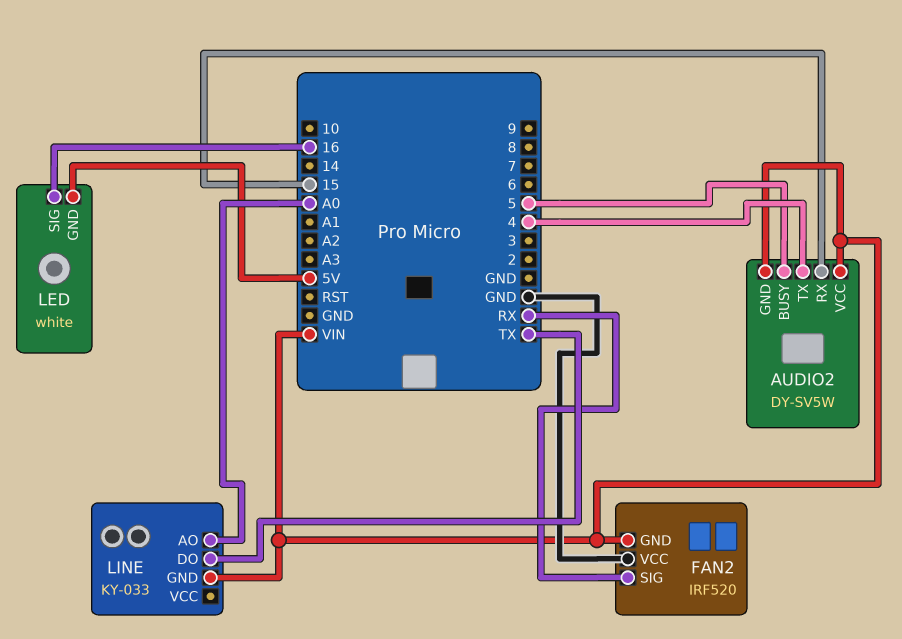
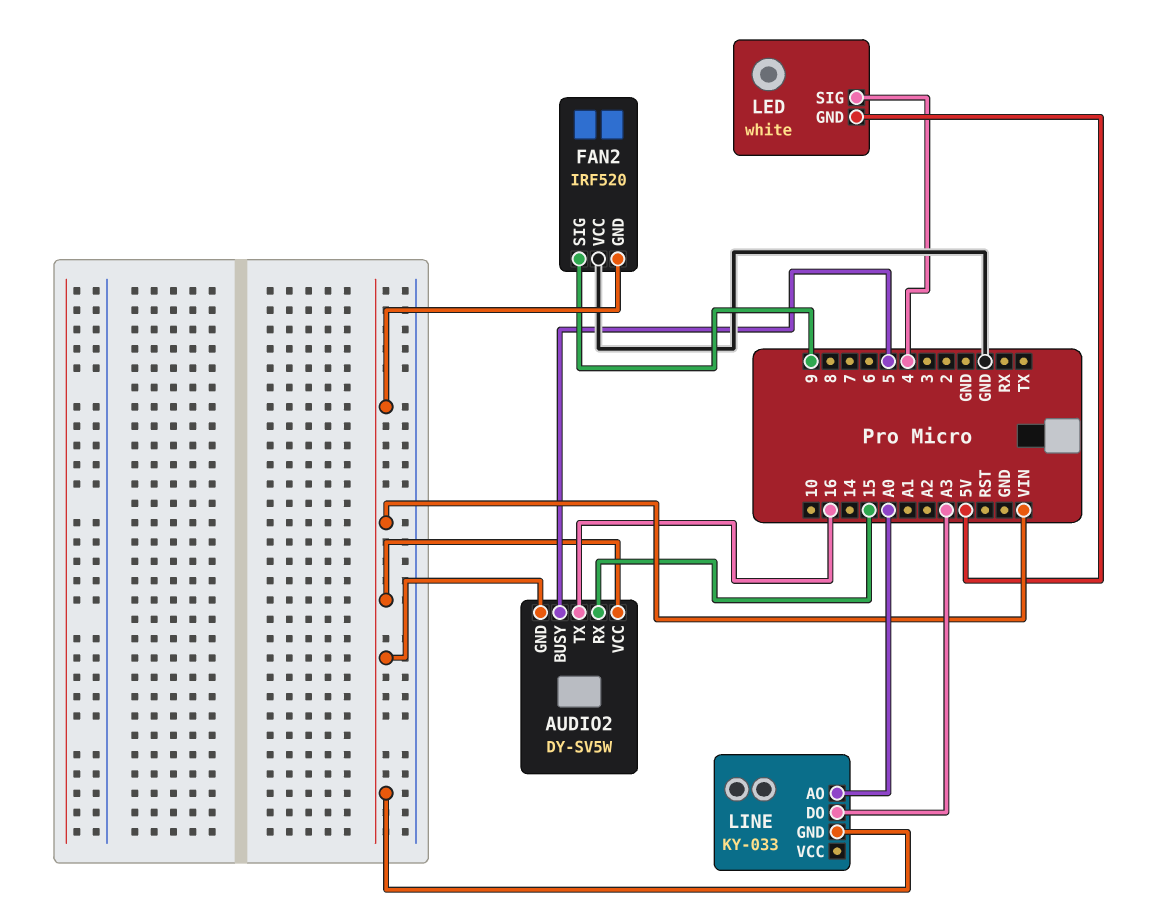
AUDIO2 pin TX: 4 -> 16
FAN2 pin SIG: RX -> 9
LED pin SIG: 16 -> 4
LINE pin DO: TX -> A3

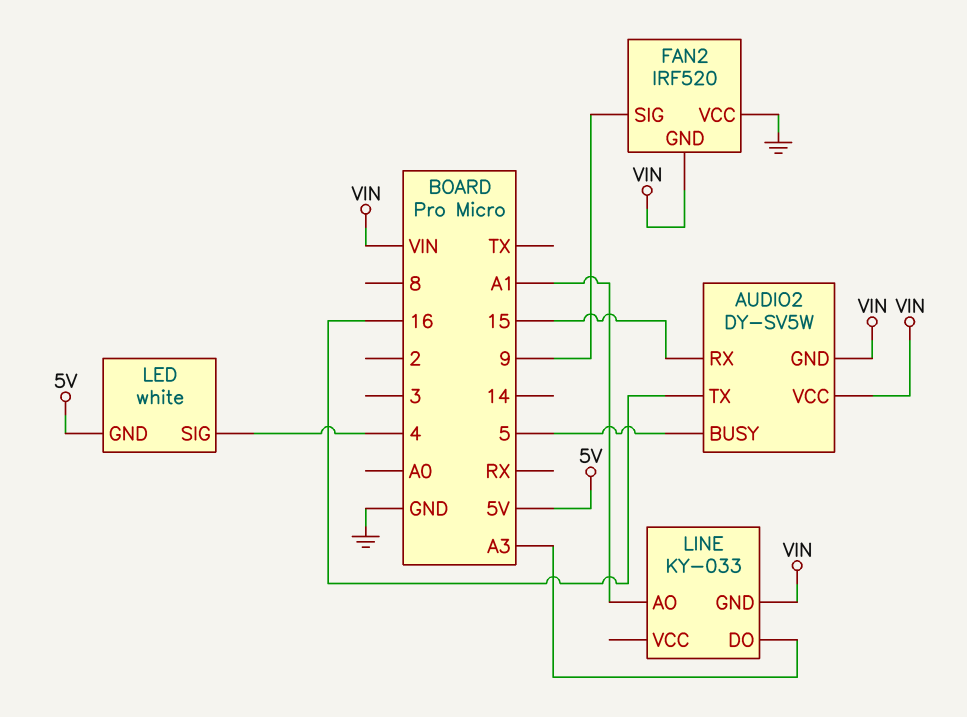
LINE pin AO: A0 -> A1

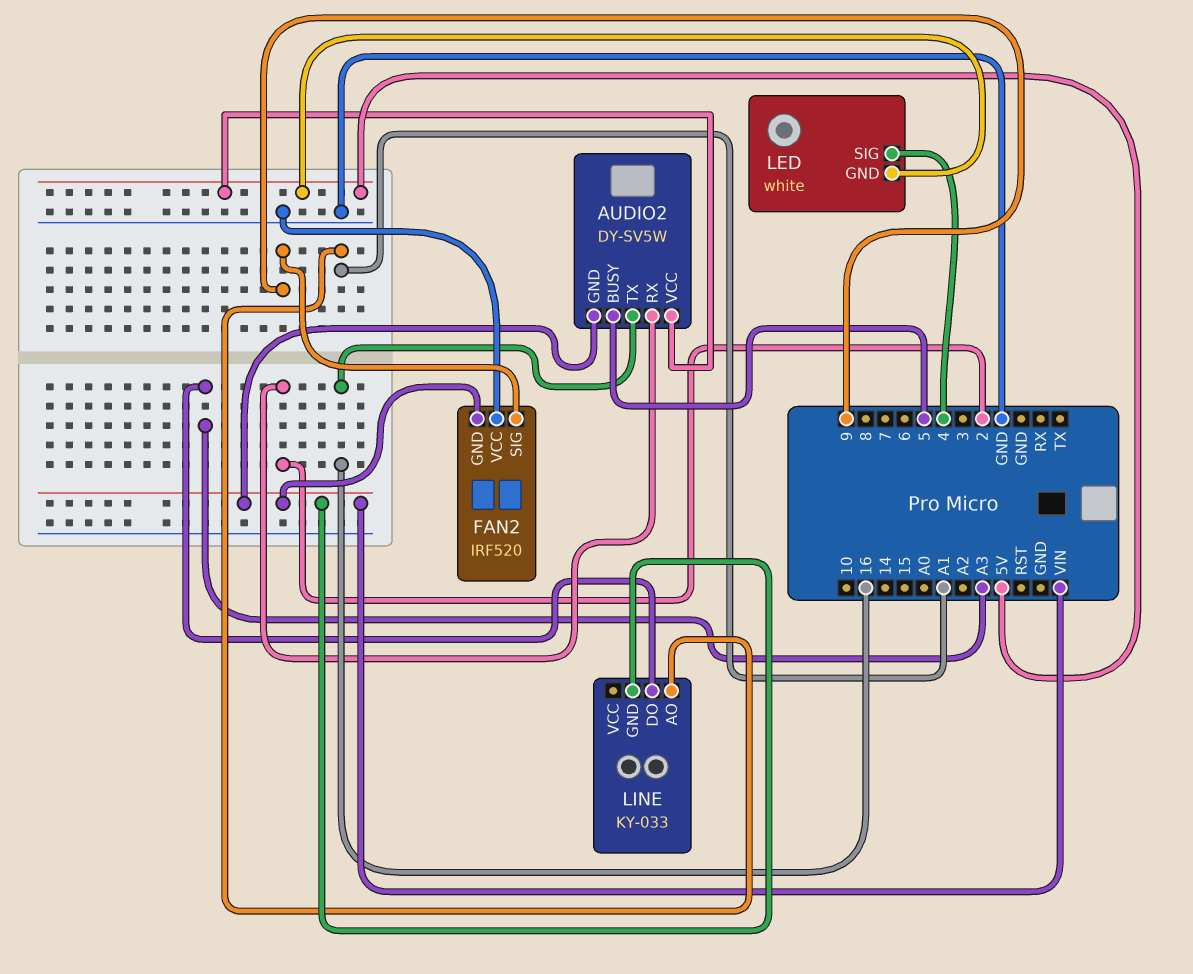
AUDIO2 pin RX: 15 -> 2
AUDIO2 pin VCC: VIN -> 5V

